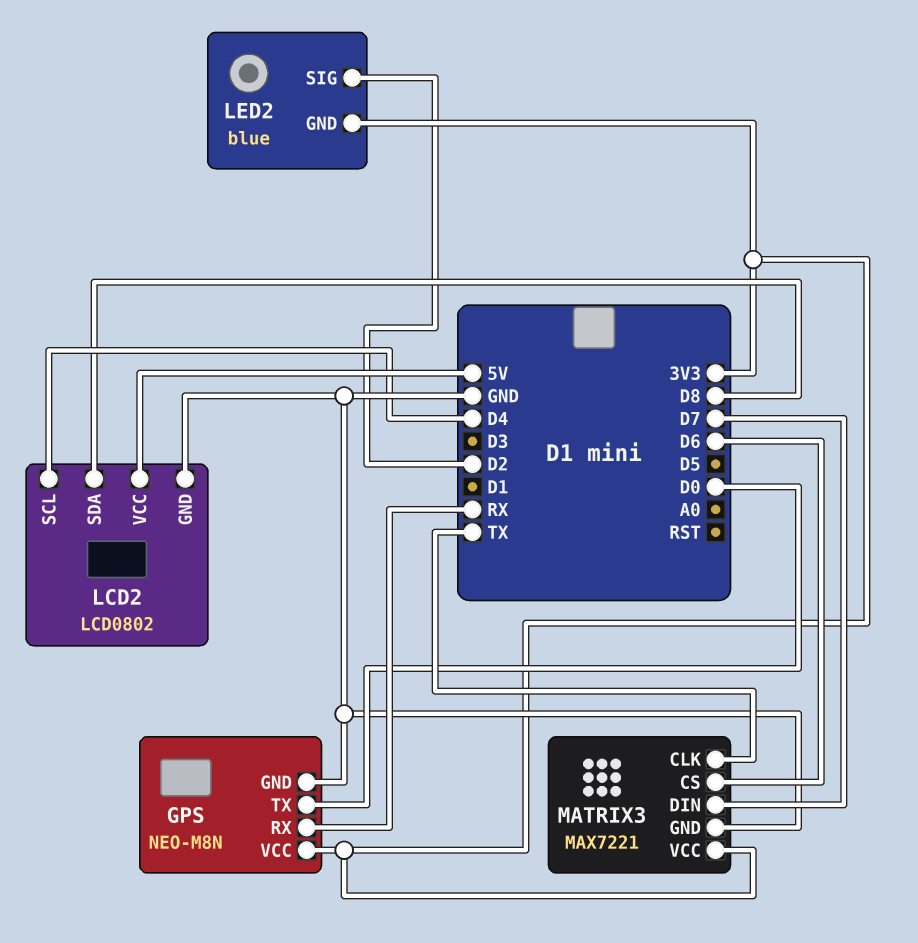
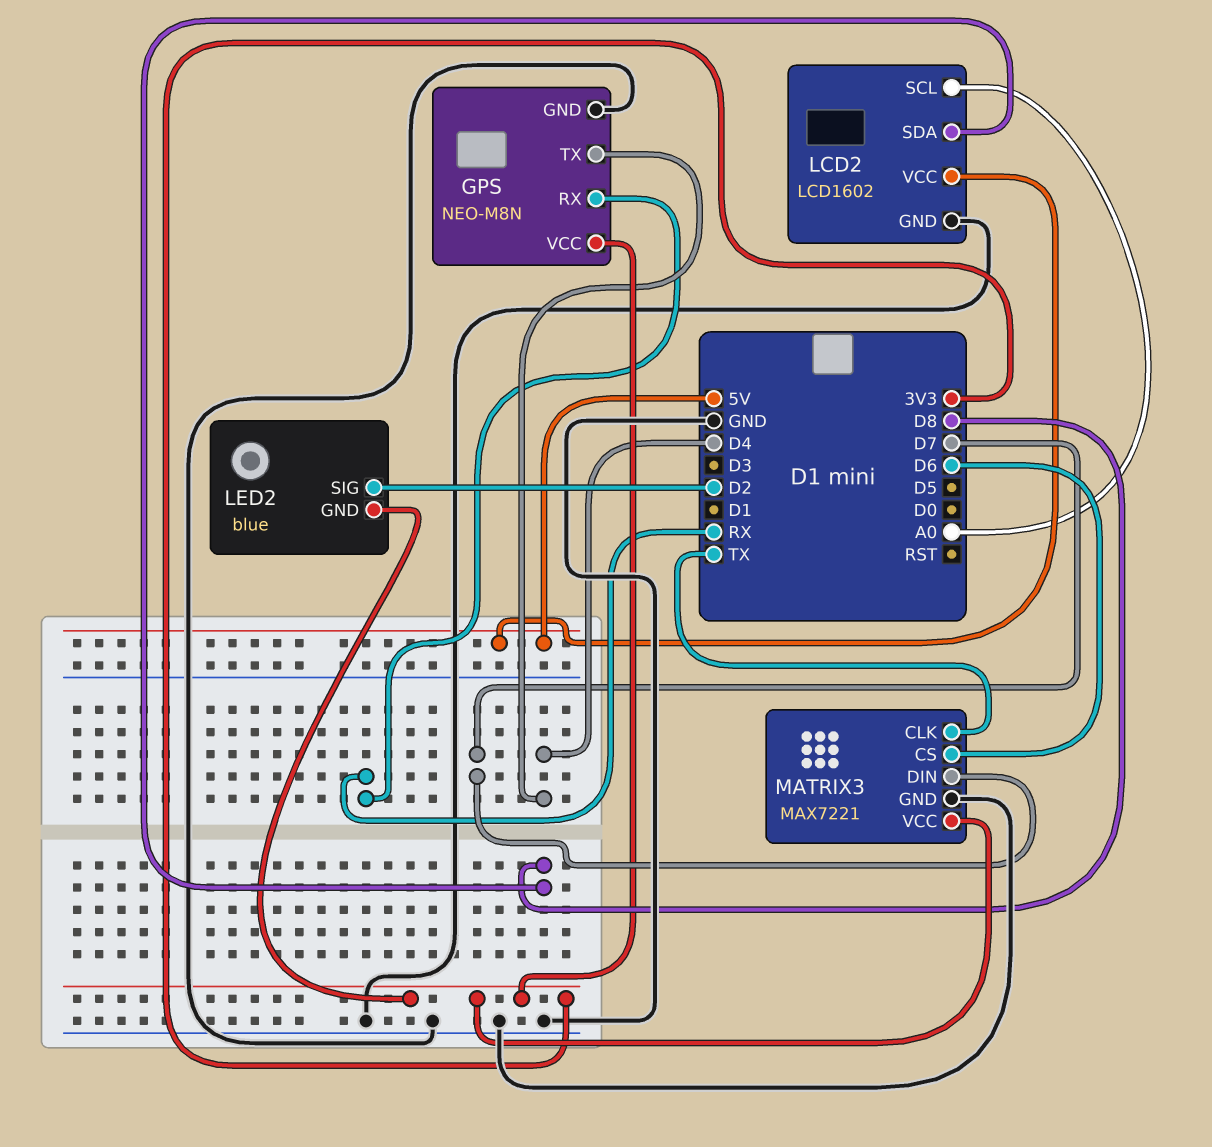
GPS pin TX: D0 -> D4
LCD2: LCD0802 -> LCD1602
LCD2 pin SCL: D4 -> A0

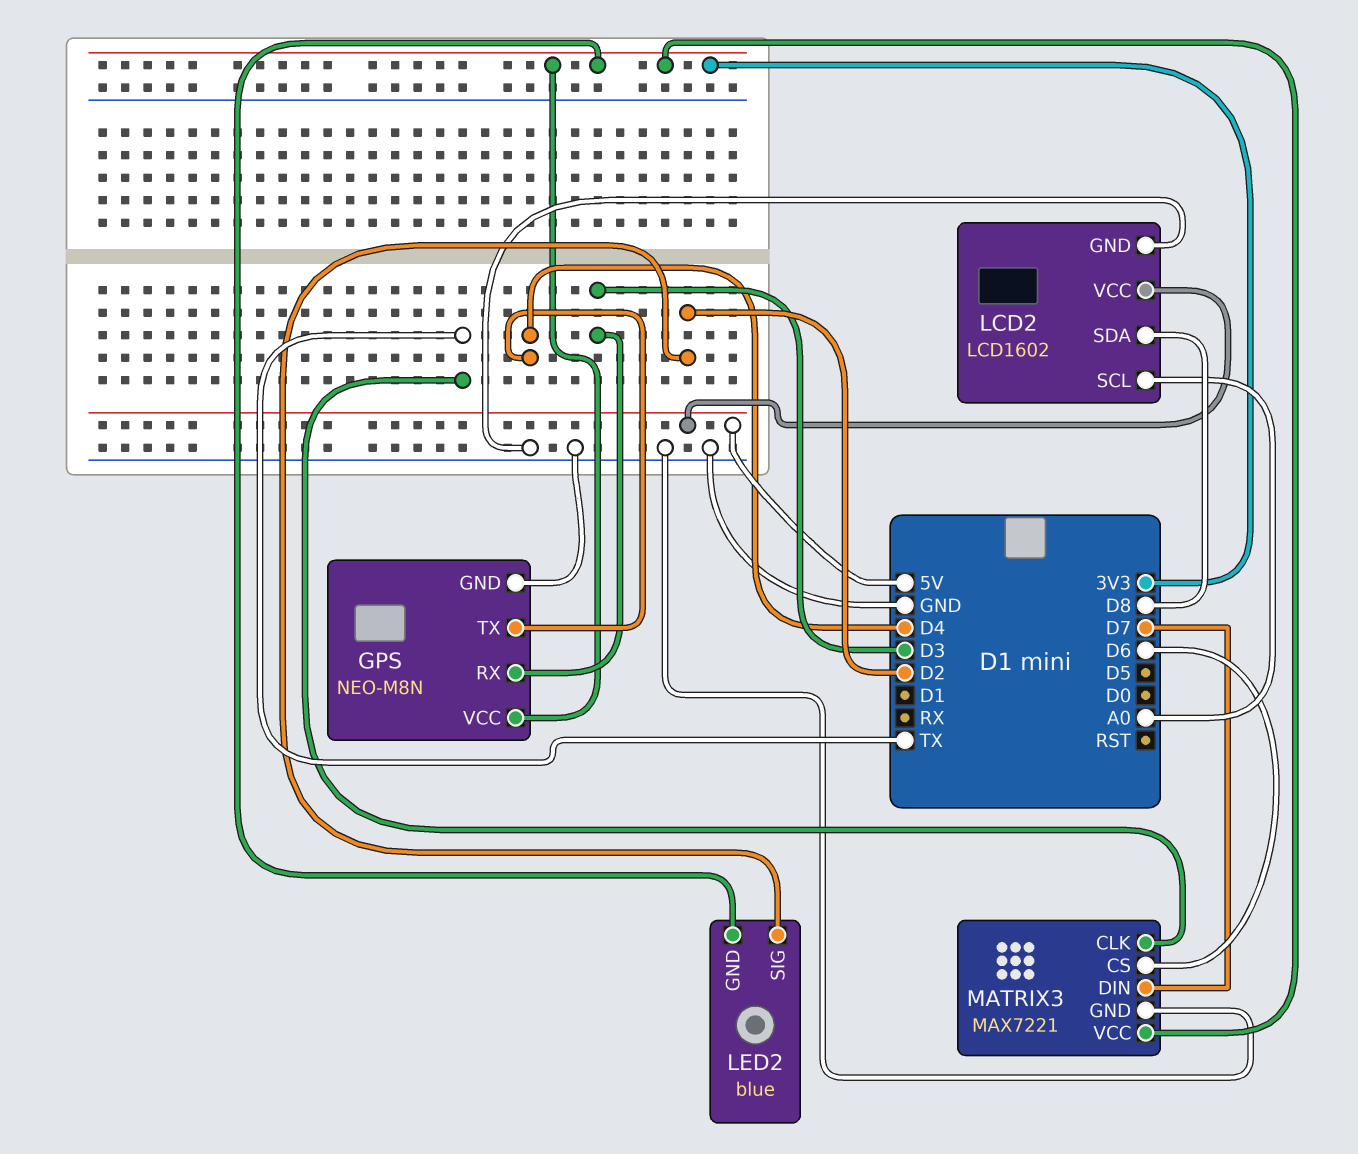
GPS pin RX: RX -> D3

